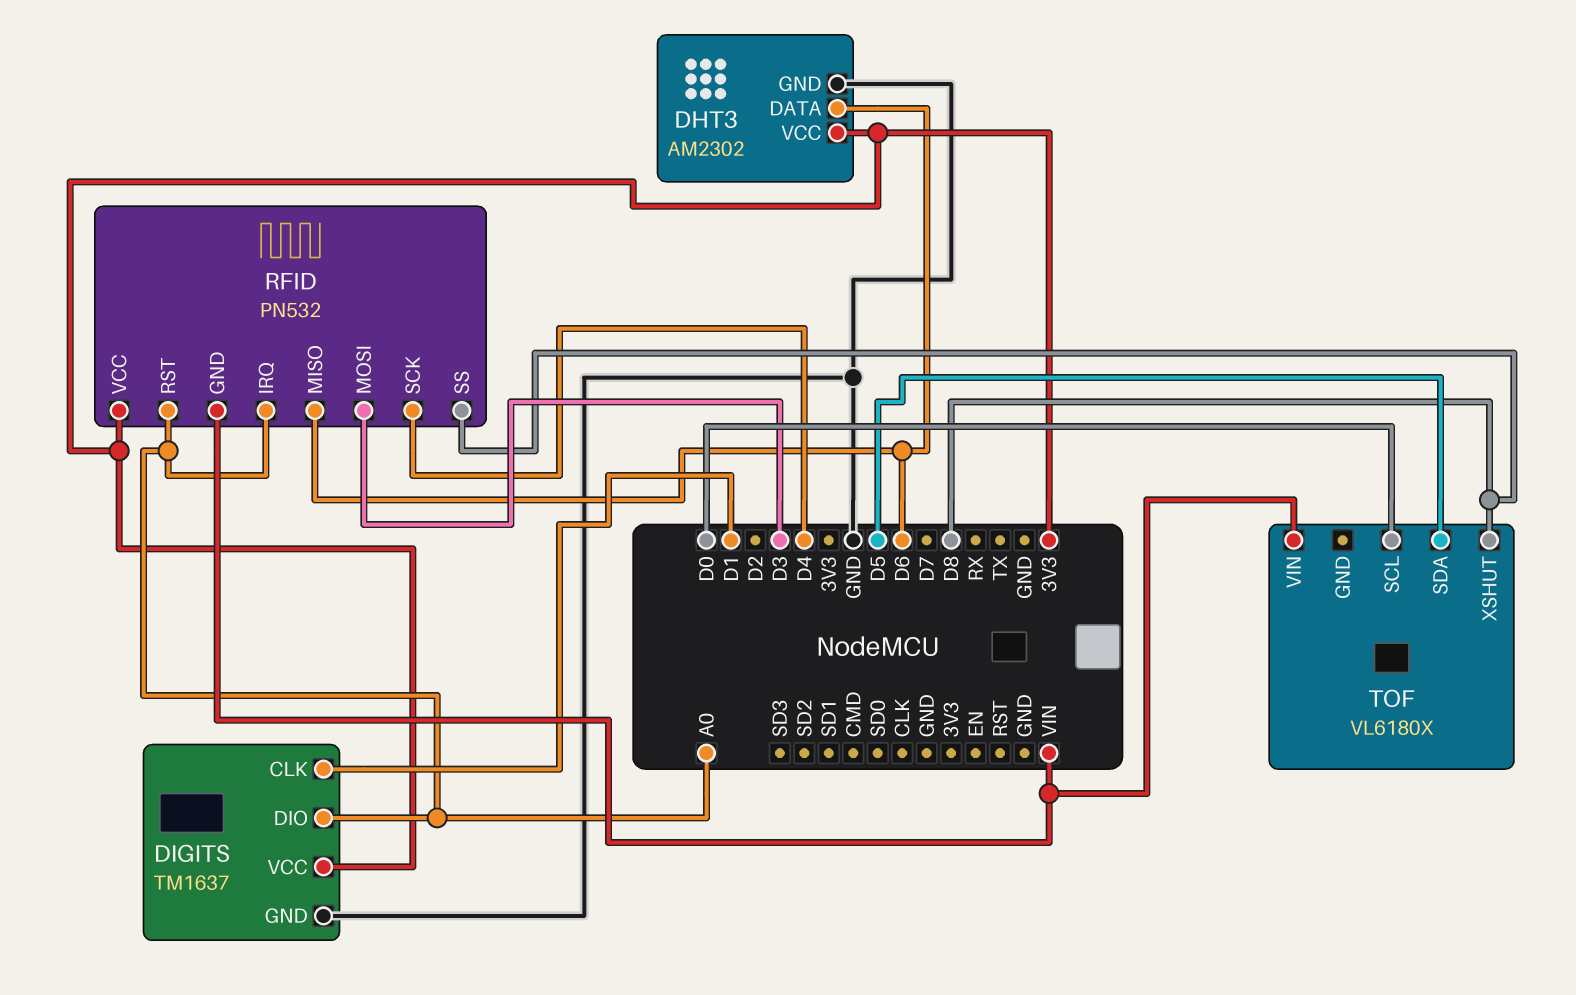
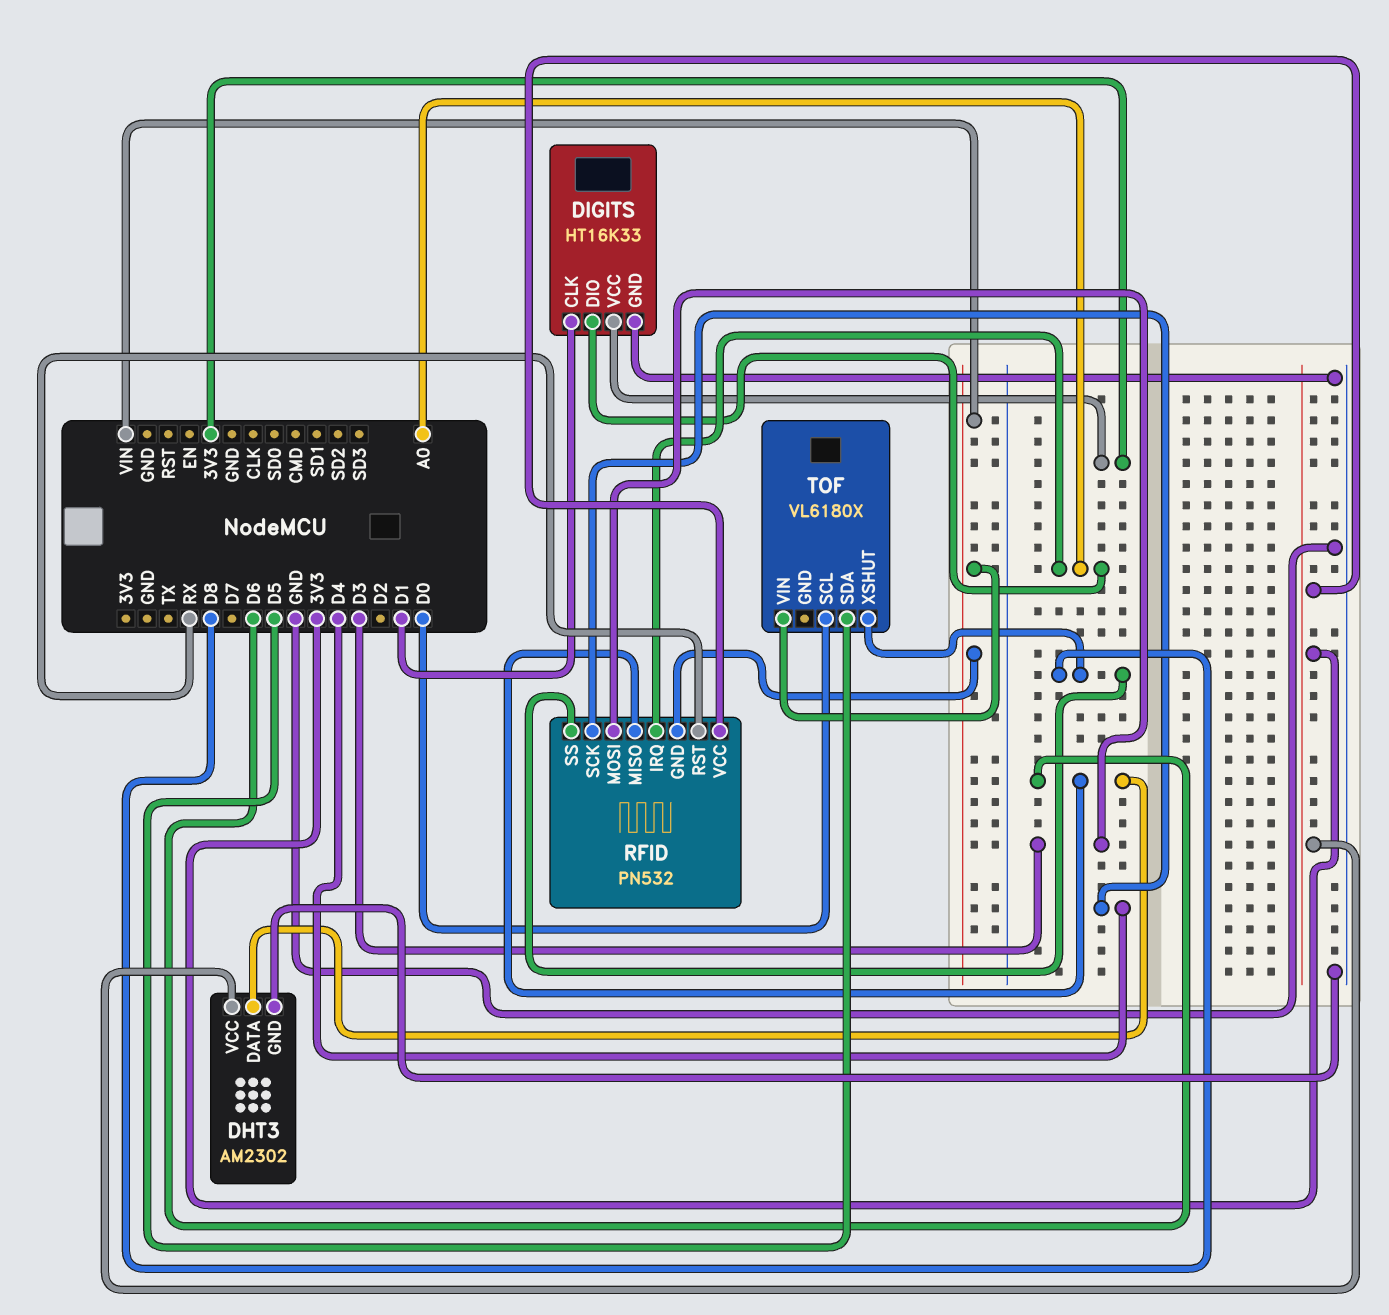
DIGITS: TM1637 -> HT16K33
RFID pin RST: A0 -> RX

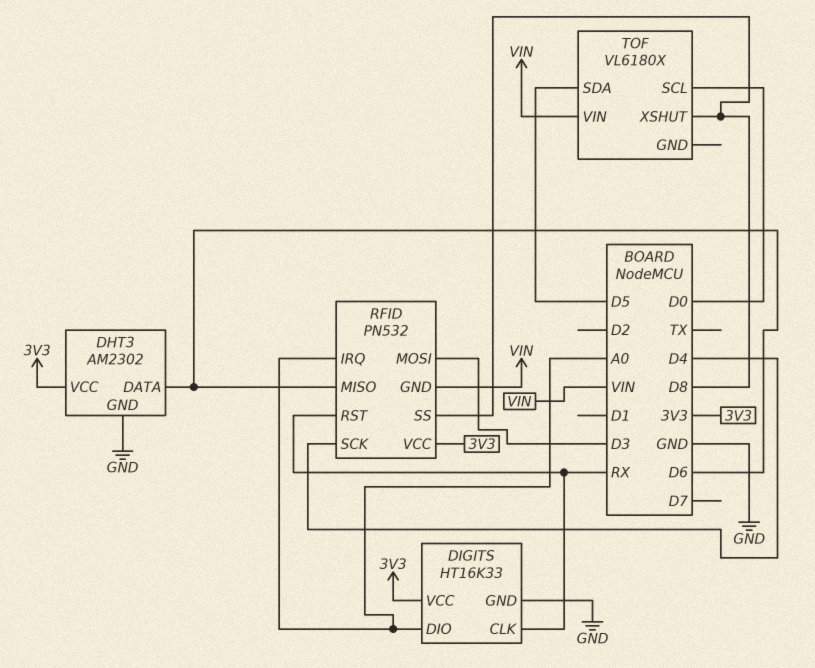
DIGITS pin CLK: D1 -> RX

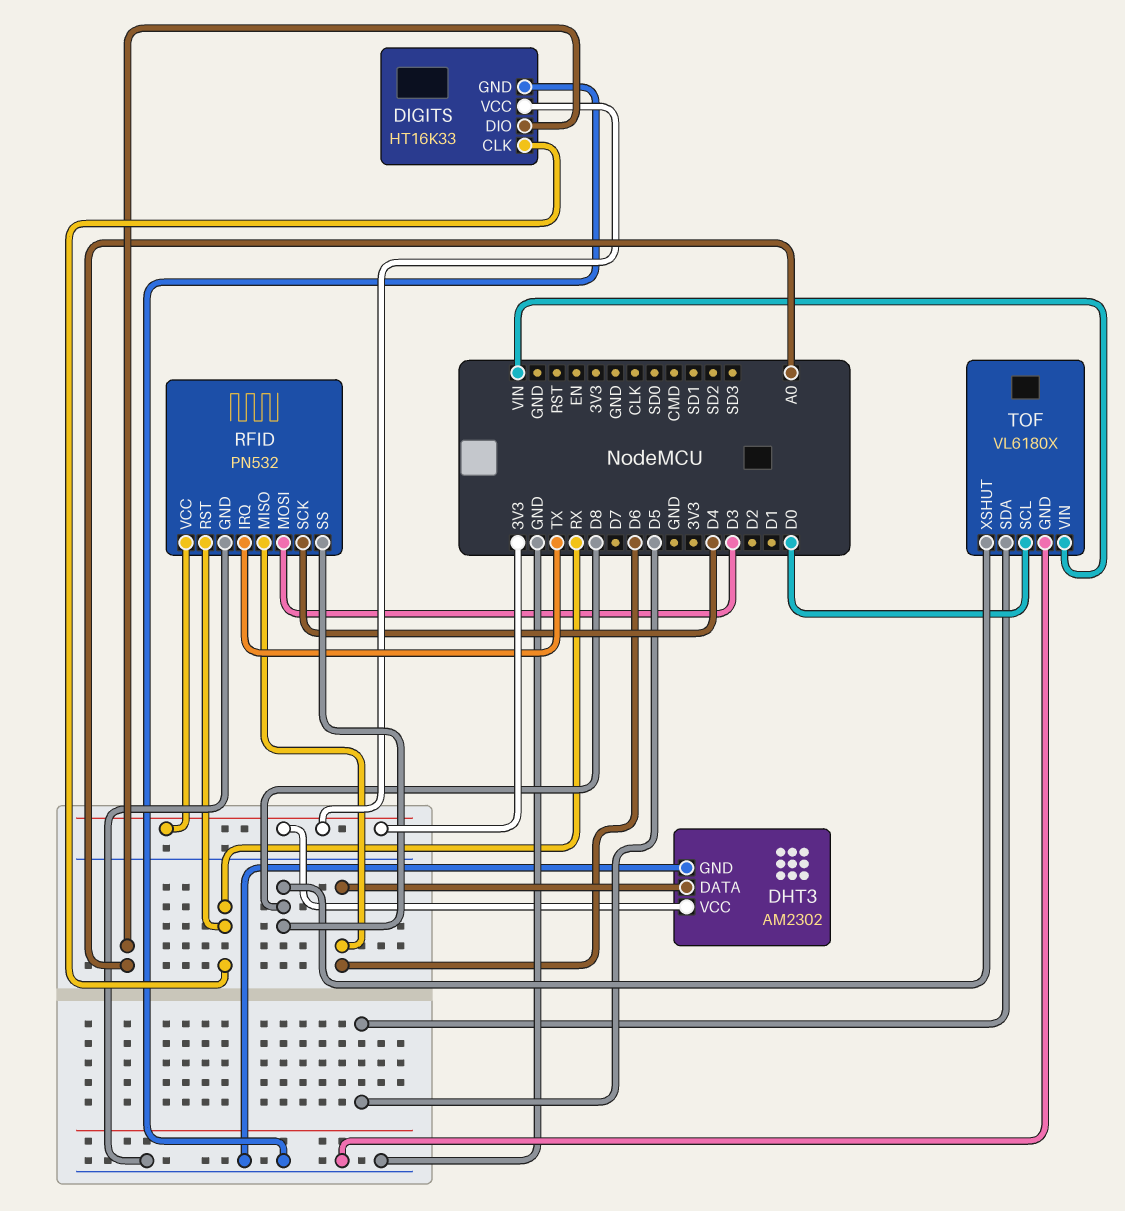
RFID pin GND: VIN -> GND
RFID pin IRQ: A0 -> TX
TOF pin GND: none -> GND

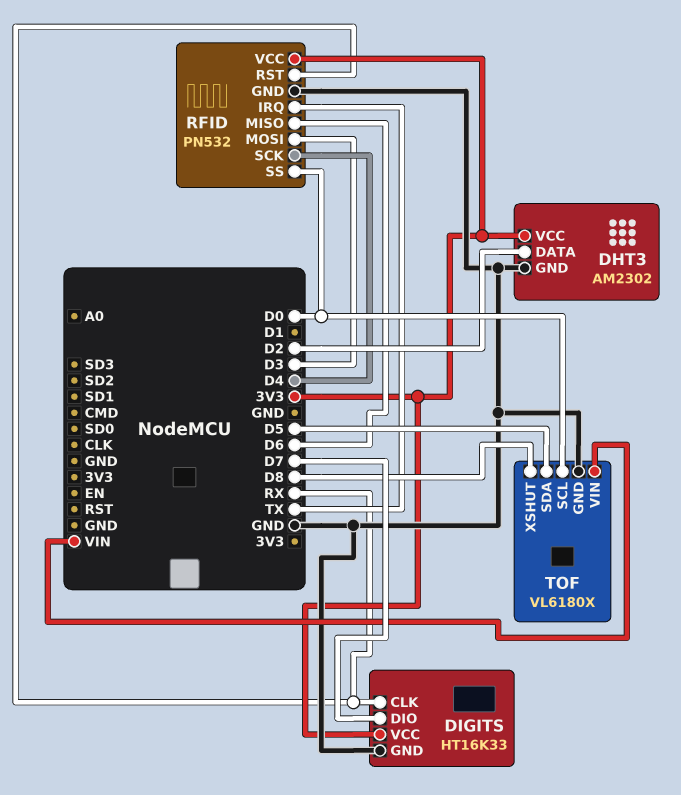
DHT3 pin DATA: D6 -> D2
DIGITS pin DIO: A0 -> D7
RFID pin SS: D8 -> D0

